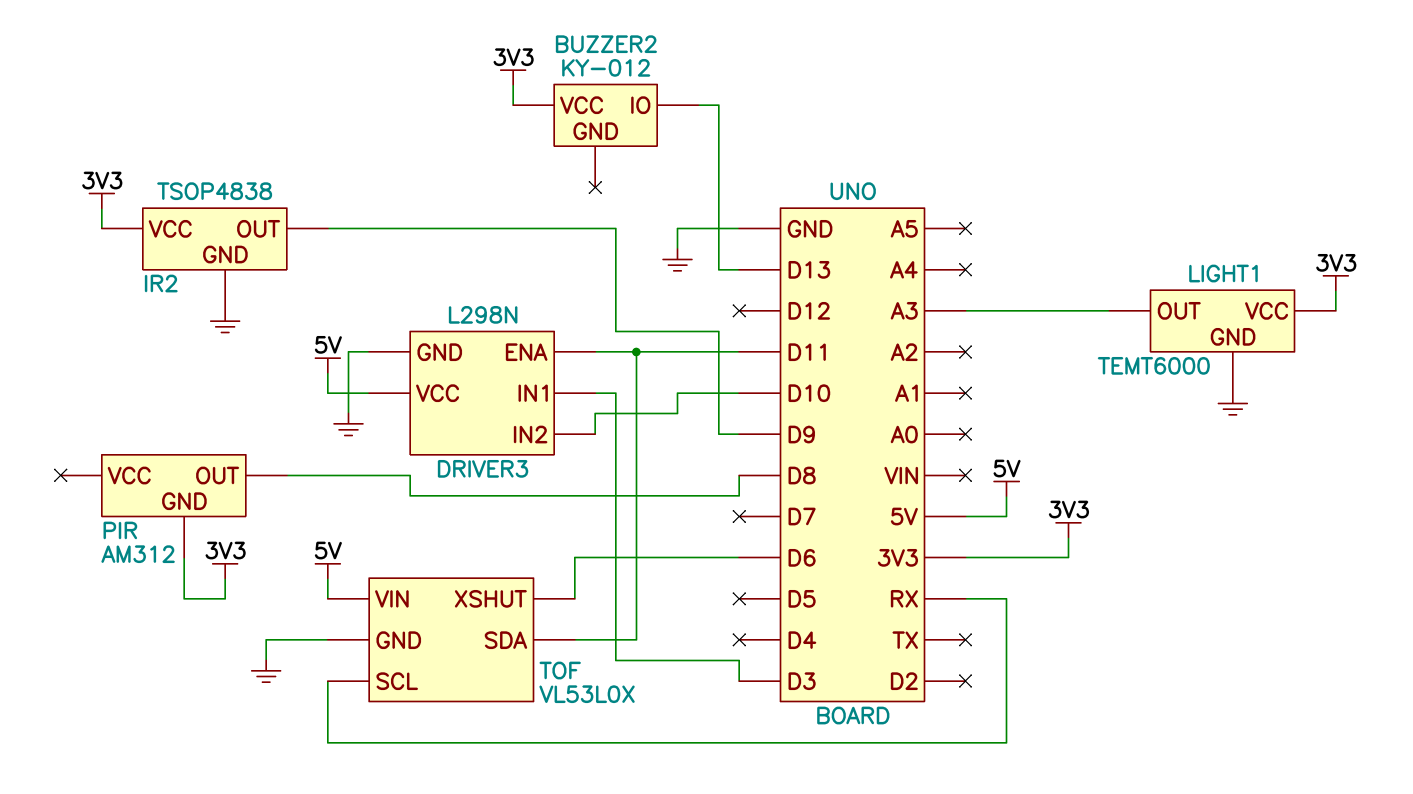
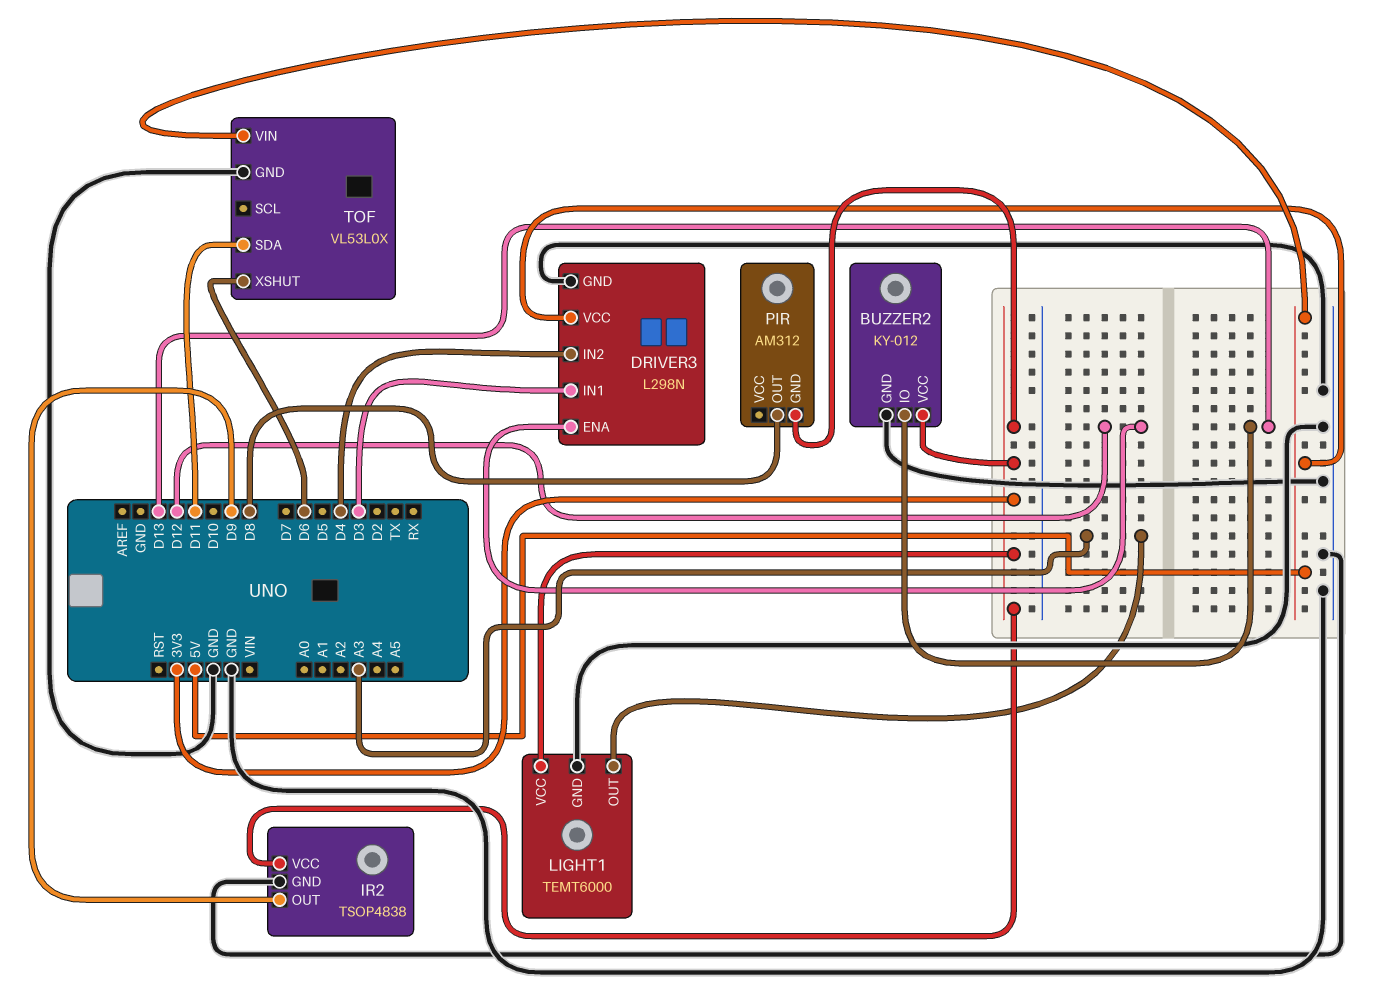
BUZZER2 pin GND: none -> GND
DRIVER3 pin ENA: D11 -> D12
DRIVER3 pin IN2: D10 -> D4
TOF pin SCL: RX -> none

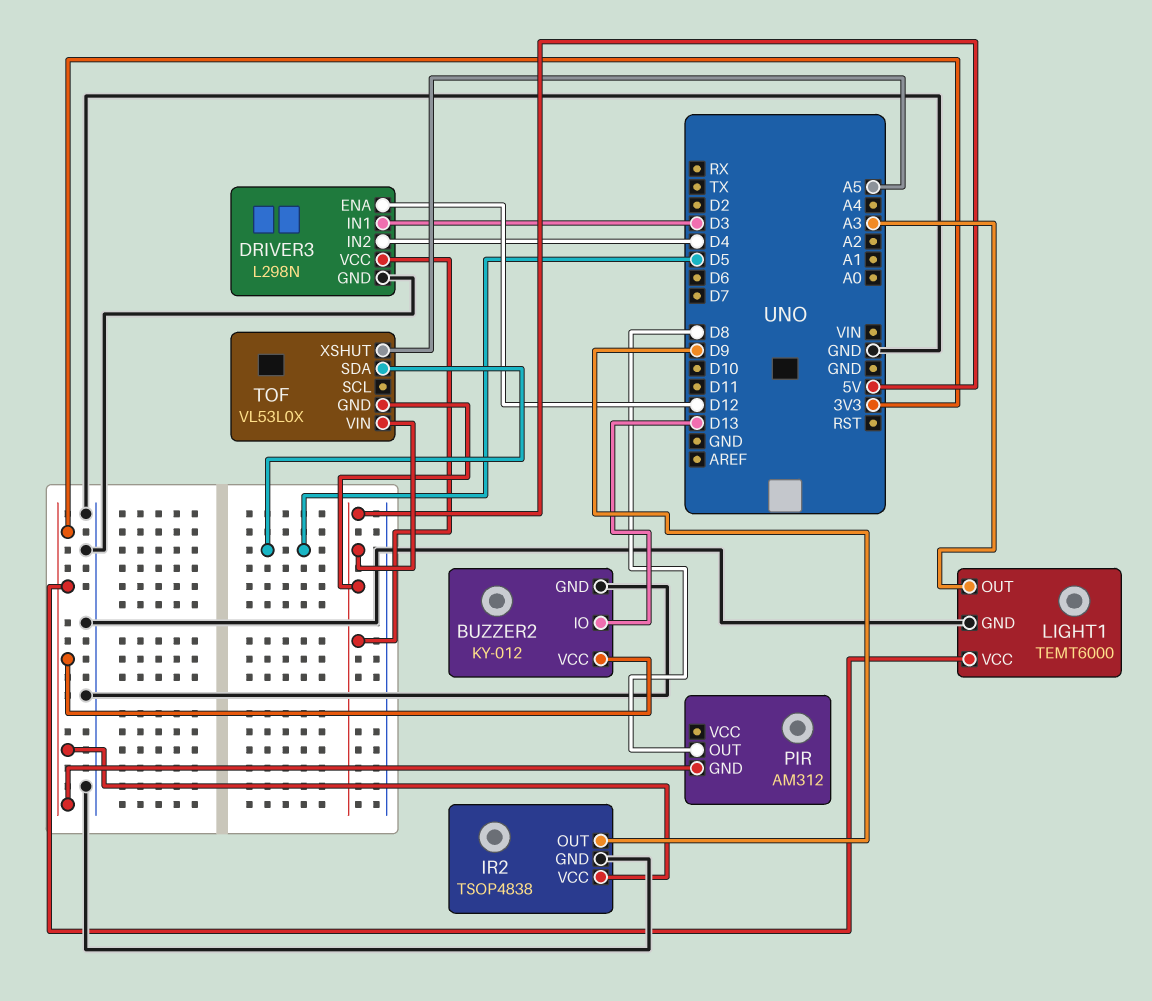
TOF pin GND: GND -> 5V
TOF pin SDA: D11 -> D5
TOF pin XSHUT: D6 -> A5

